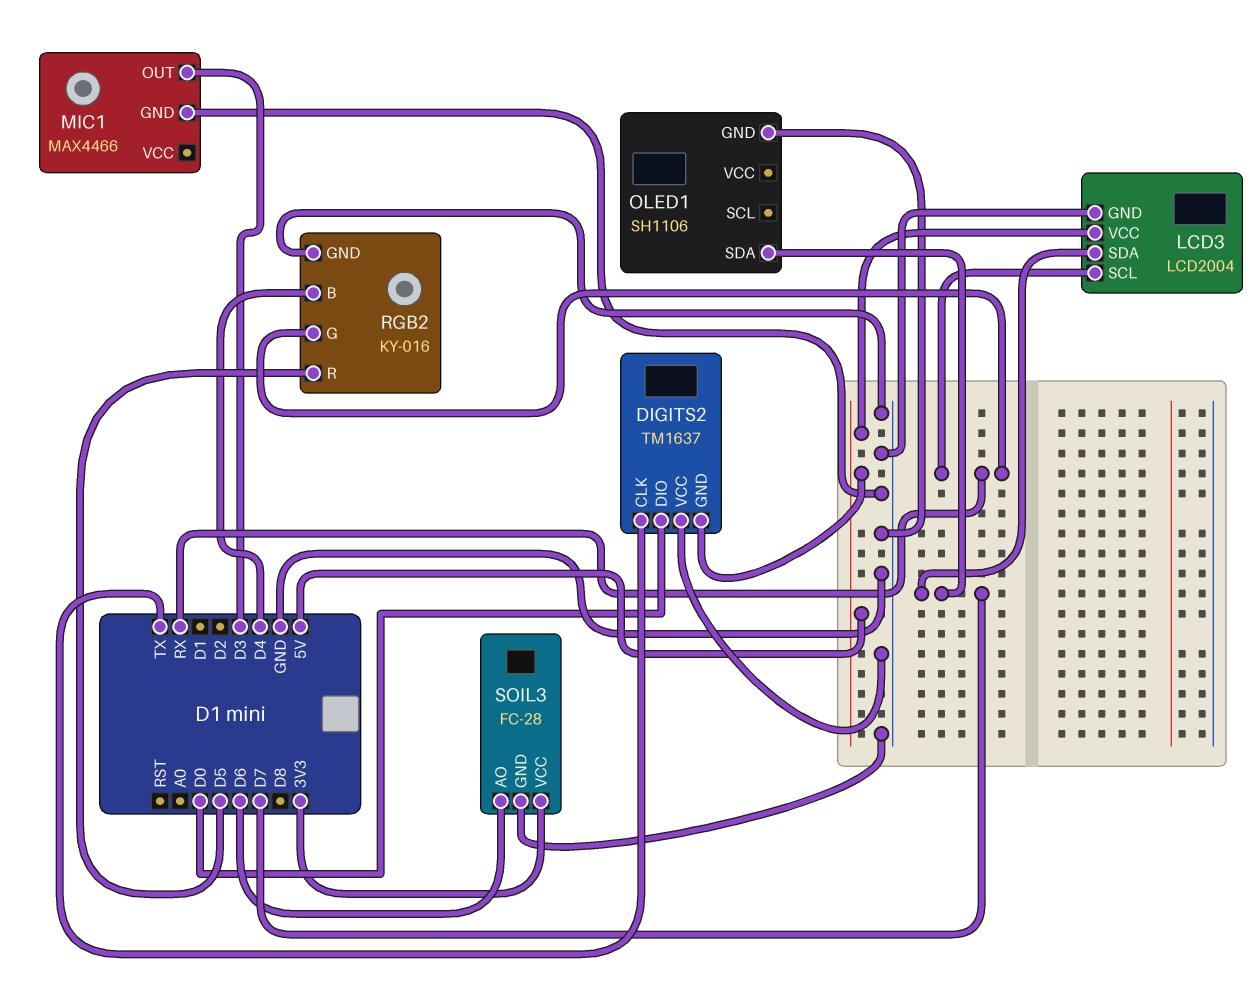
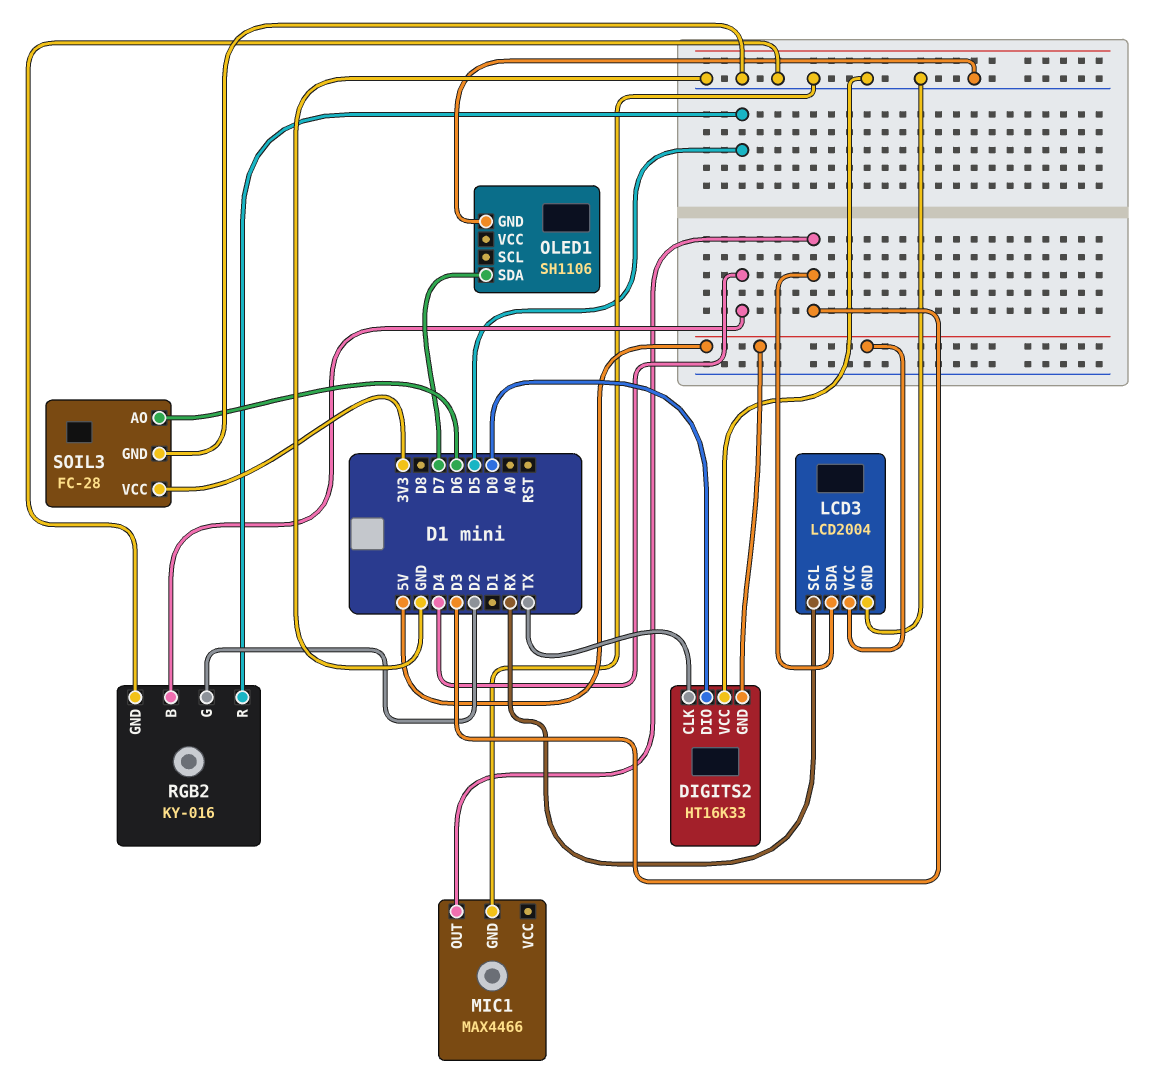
DIGITS2: TM1637 -> HT16K33
LCD3 pin SDA: D7 -> D3
RGB2 pin G: RX -> D2

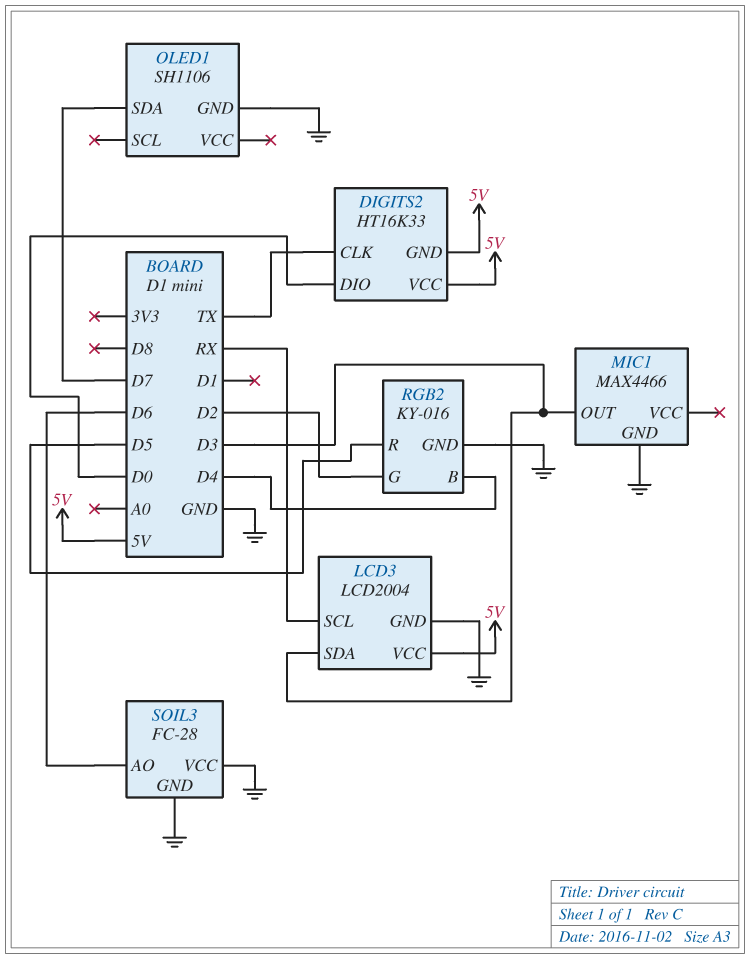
DIGITS2 pin VCC: GND -> 5V
SOIL3 pin VCC: 3V3 -> GND

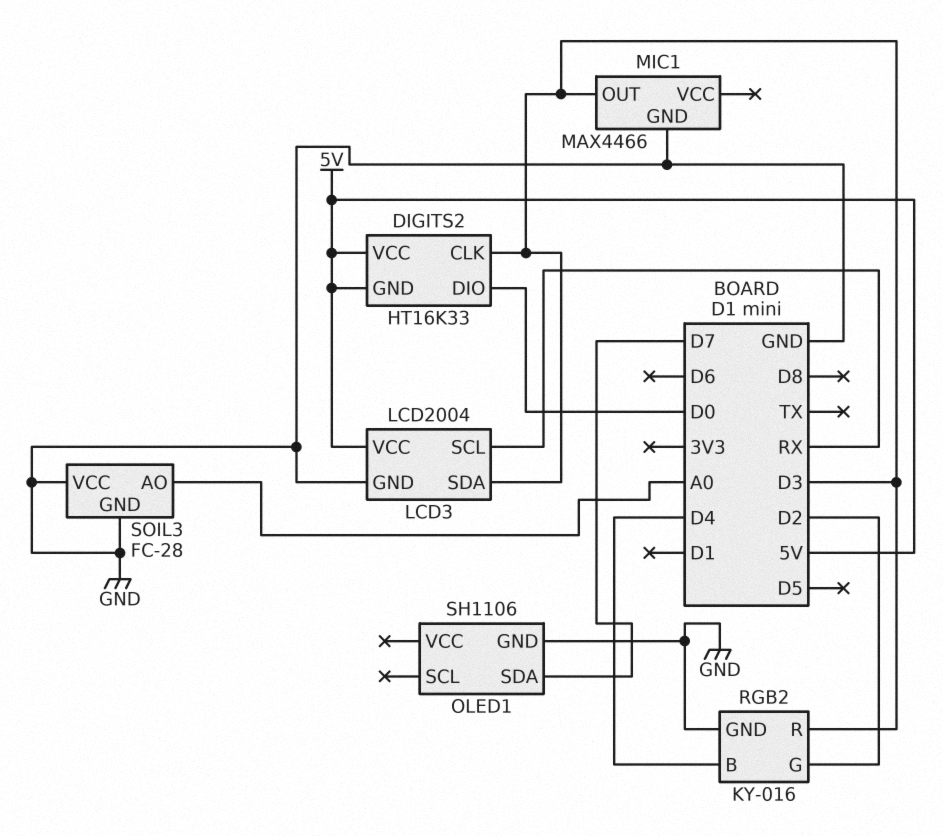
DIGITS2 pin CLK: TX -> D3
RGB2 pin R: D5 -> D3
SOIL3 pin AO: D6 -> A0

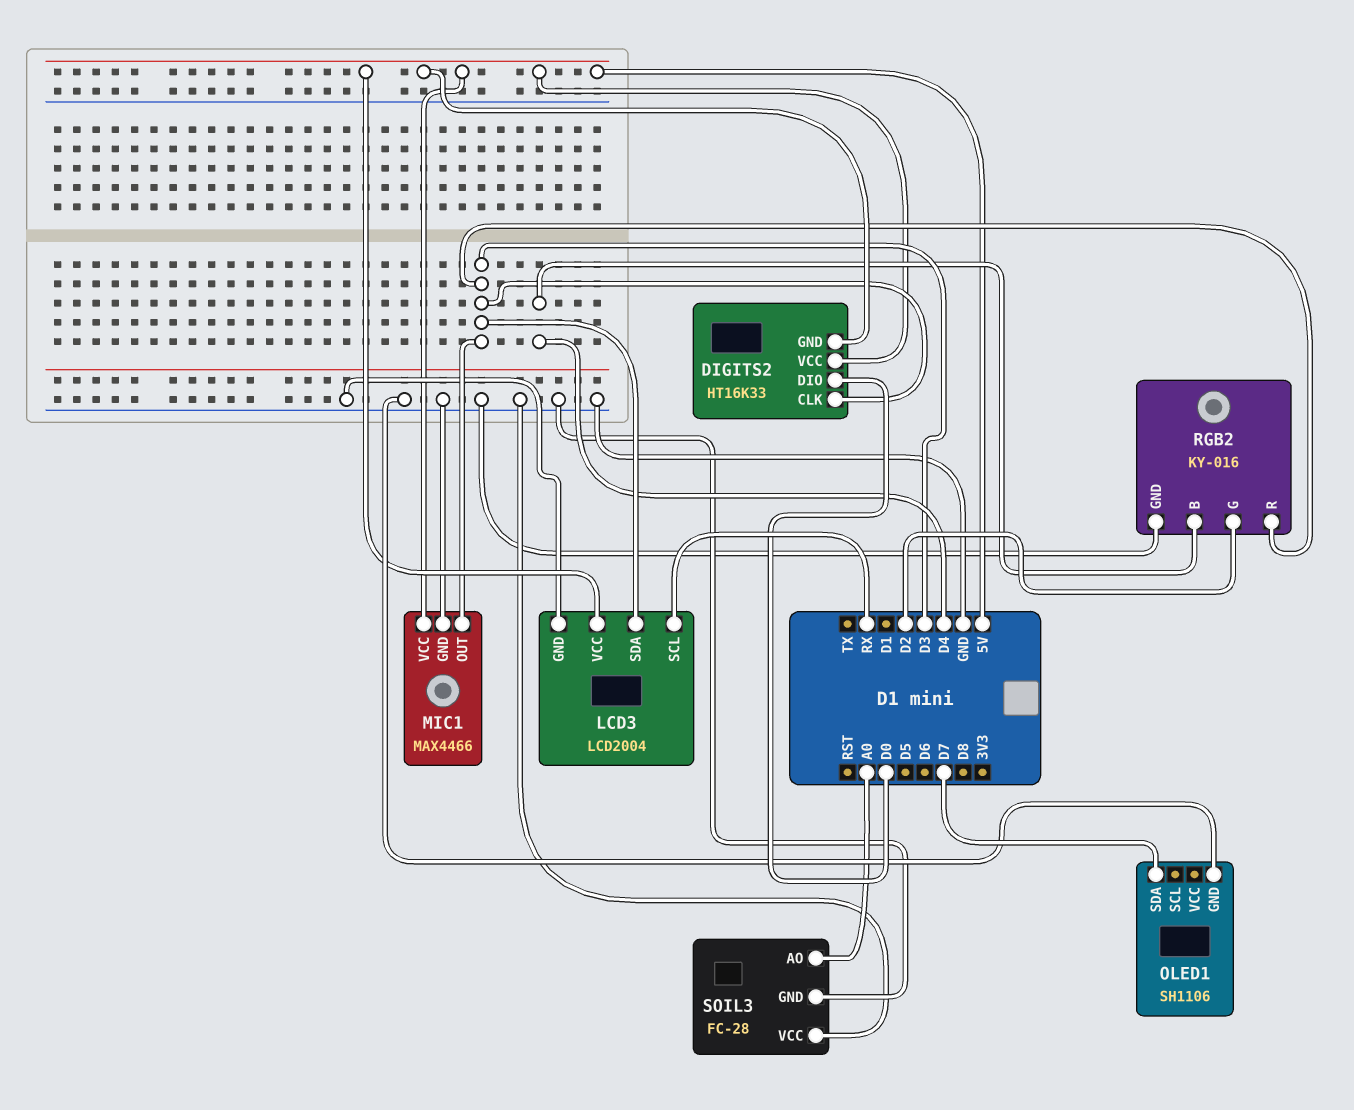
MIC1 pin VCC: none -> 5V

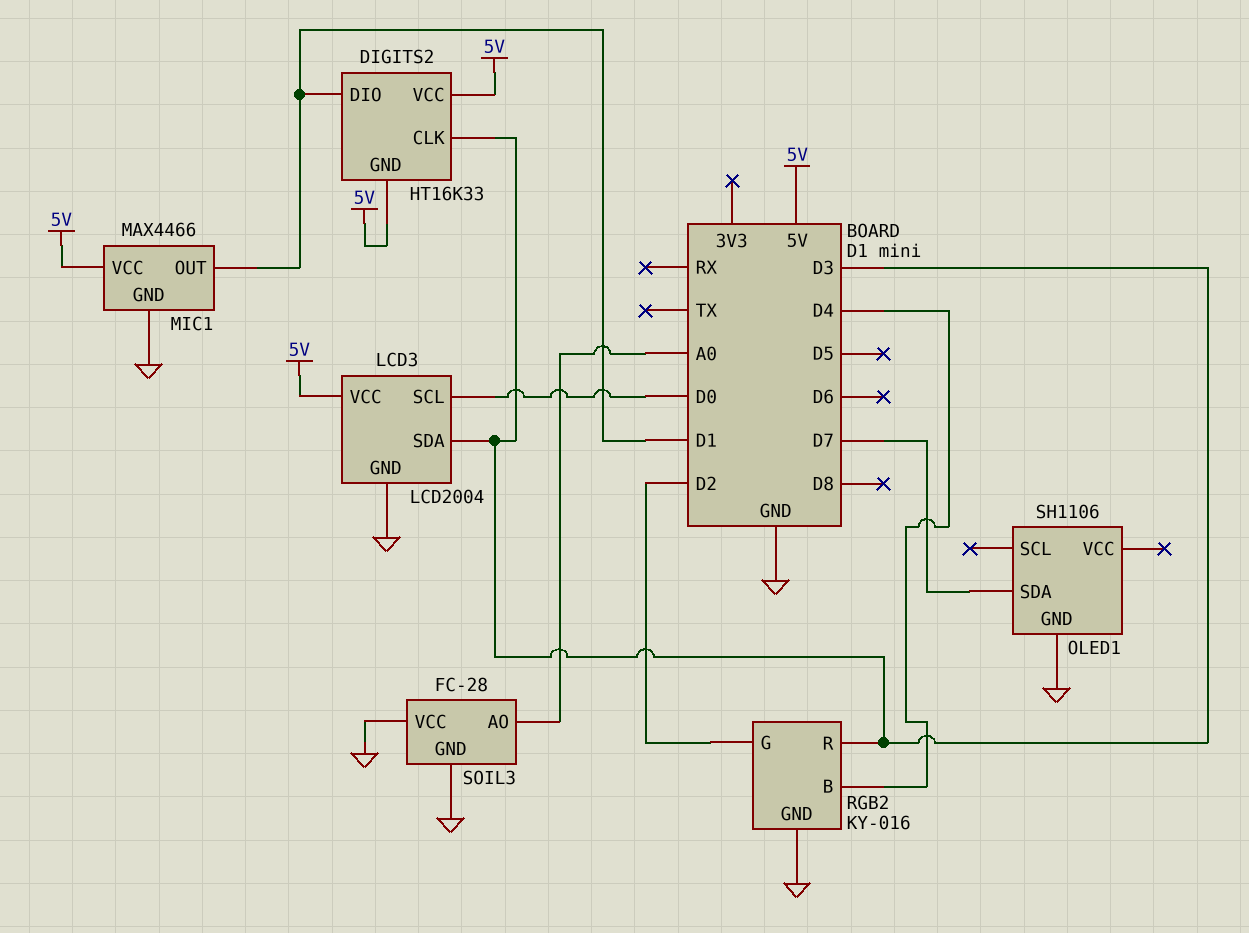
DIGITS2 pin DIO: D0 -> D1
LCD3 pin SCL: RX -> D0
MIC1 pin OUT: D3 -> D1

